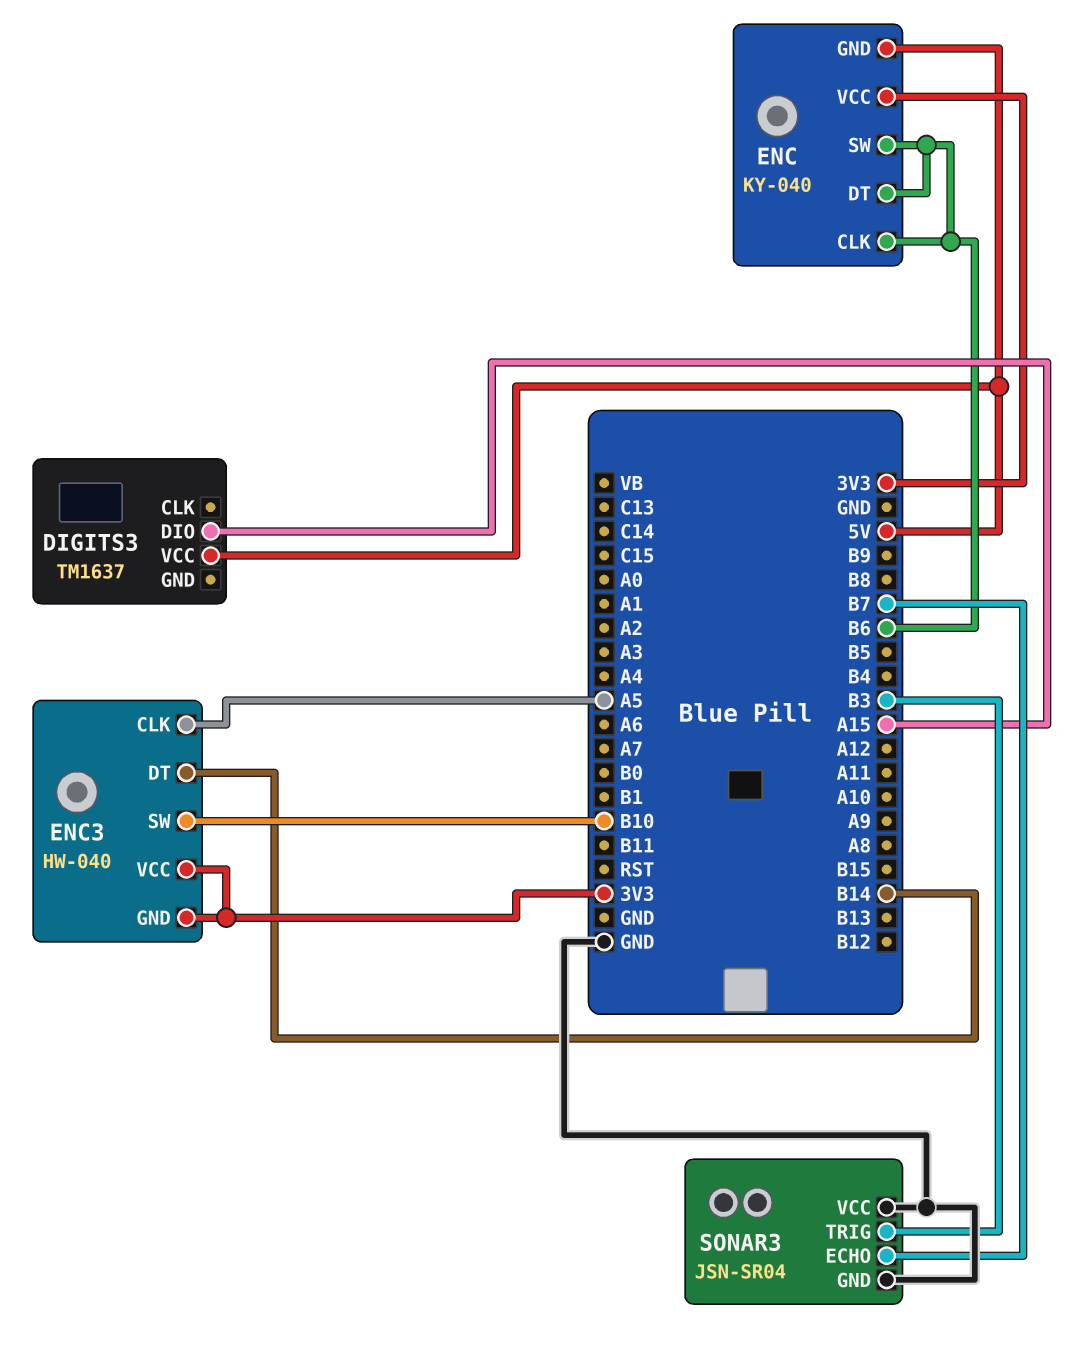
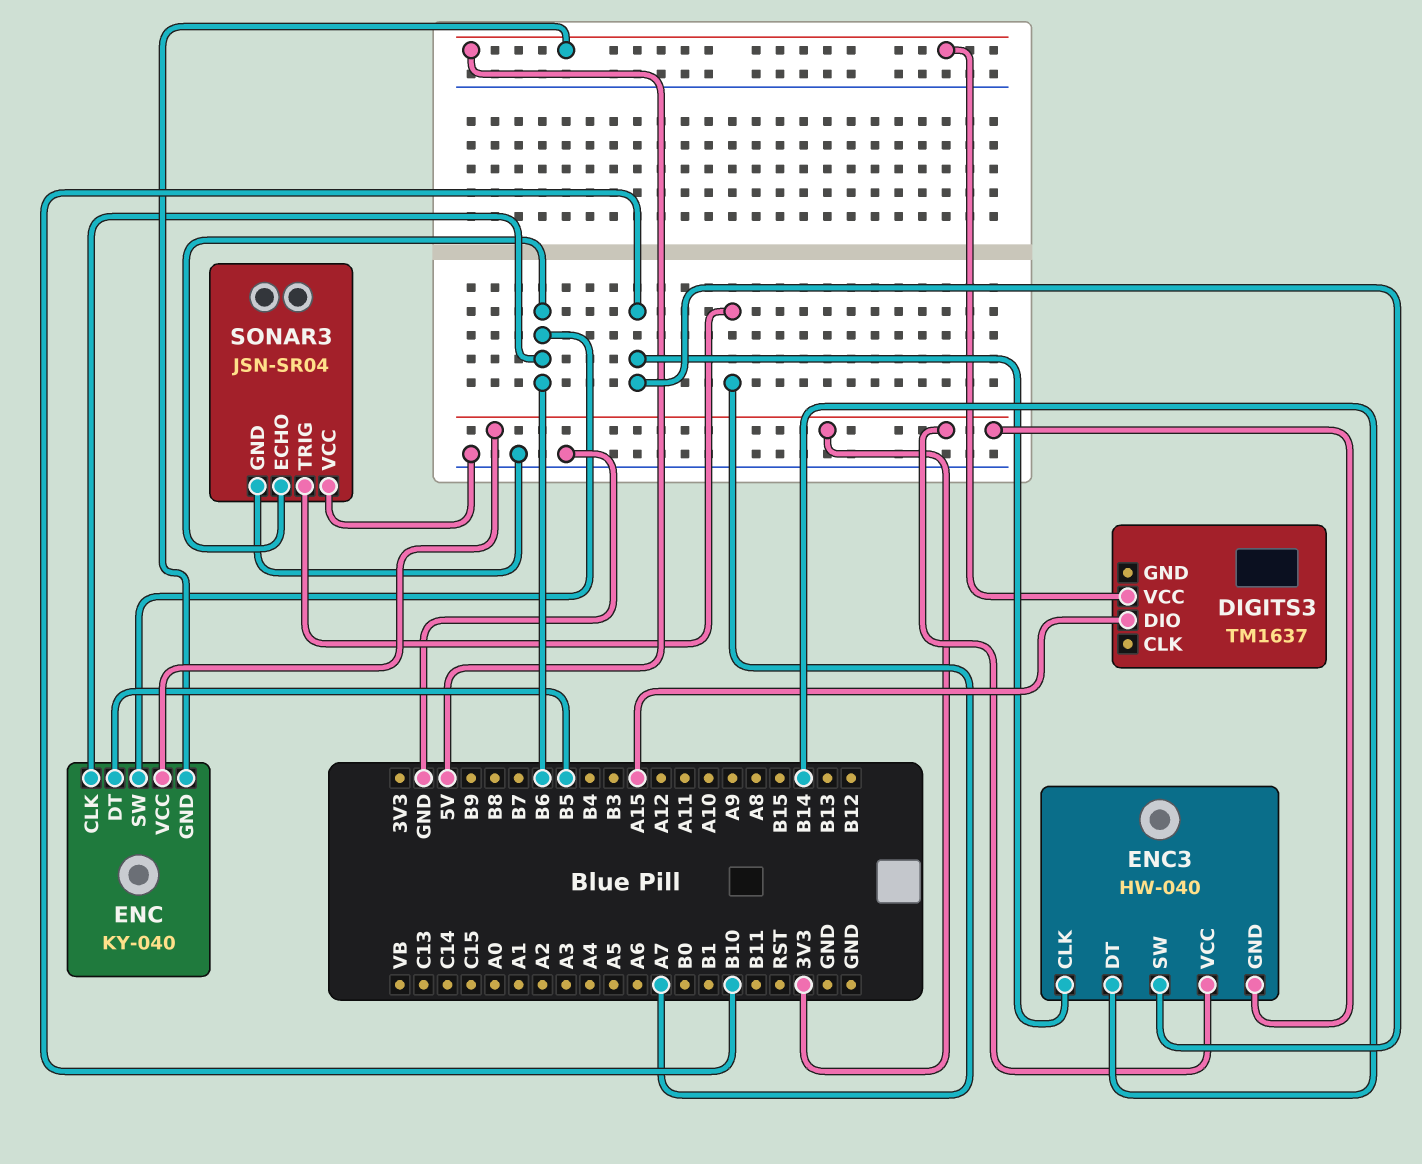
ENC pin DT: B6 -> B5
ENC3 pin CLK: A5 -> B10
SONAR3 pin ECHO: B7 -> B6
SONAR3 pin TRIG: B3 -> A7

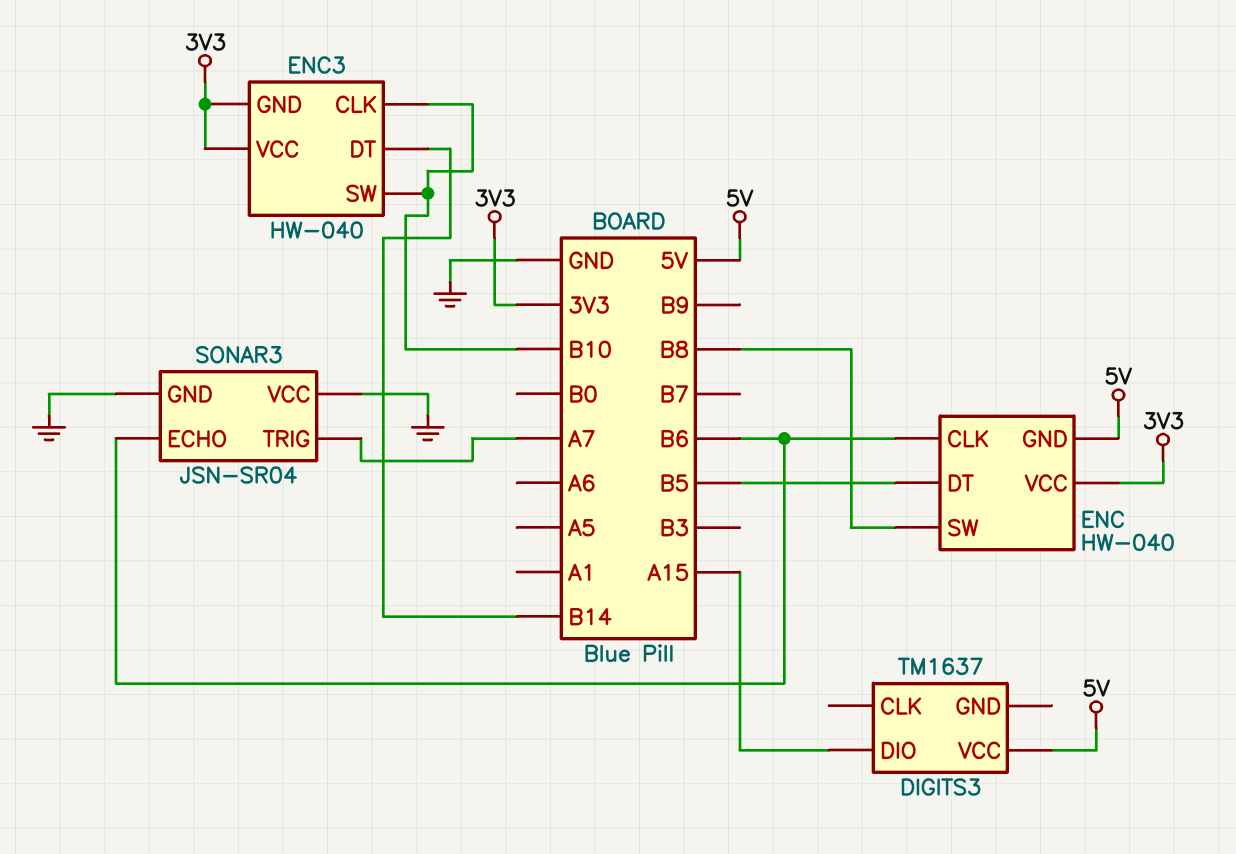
ENC: KY-040 -> HW-040
ENC pin SW: B6 -> B8

